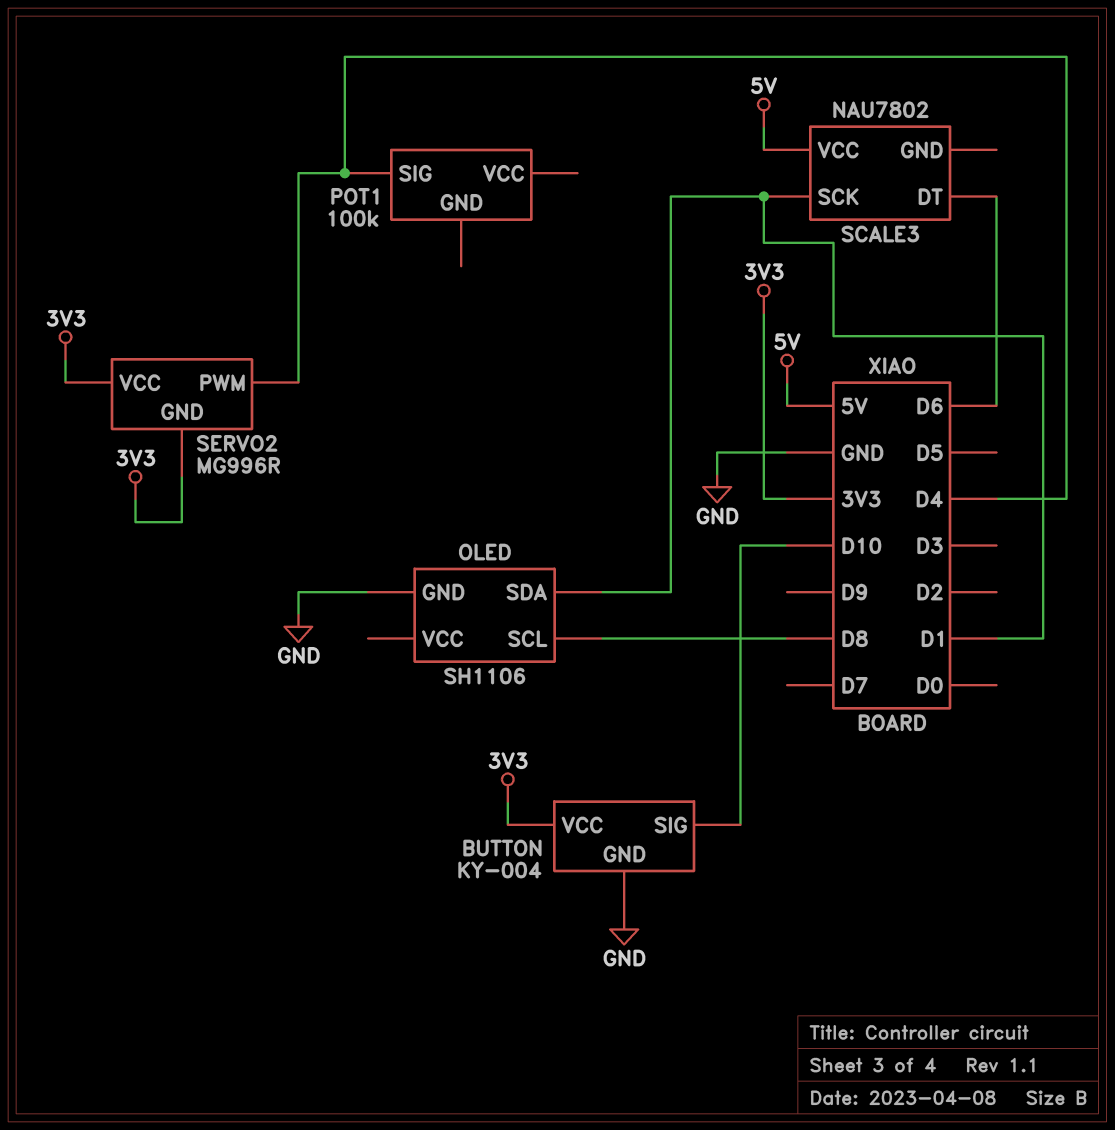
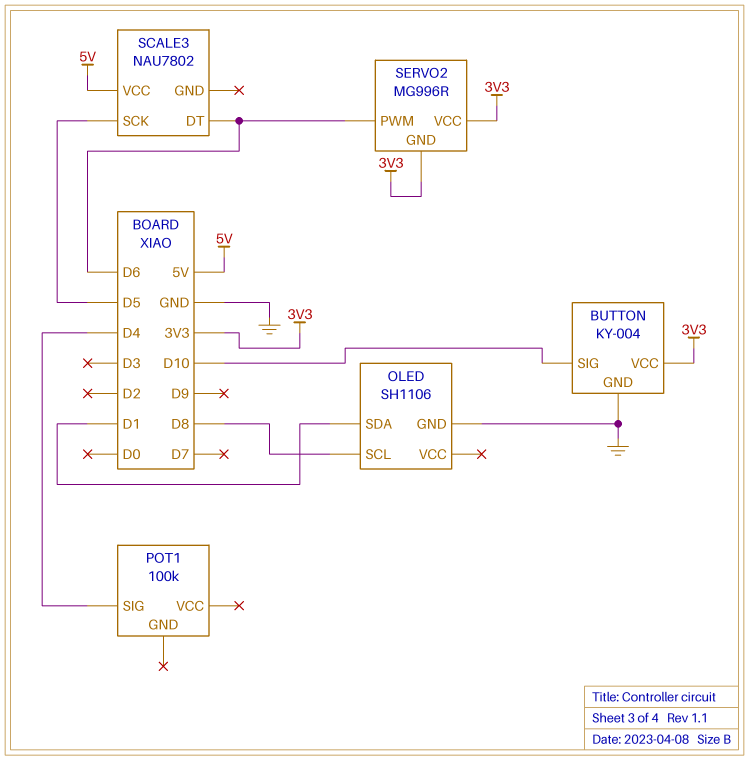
SCALE3 pin SCK: D1 -> D5
SERVO2 pin PWM: D4 -> D6

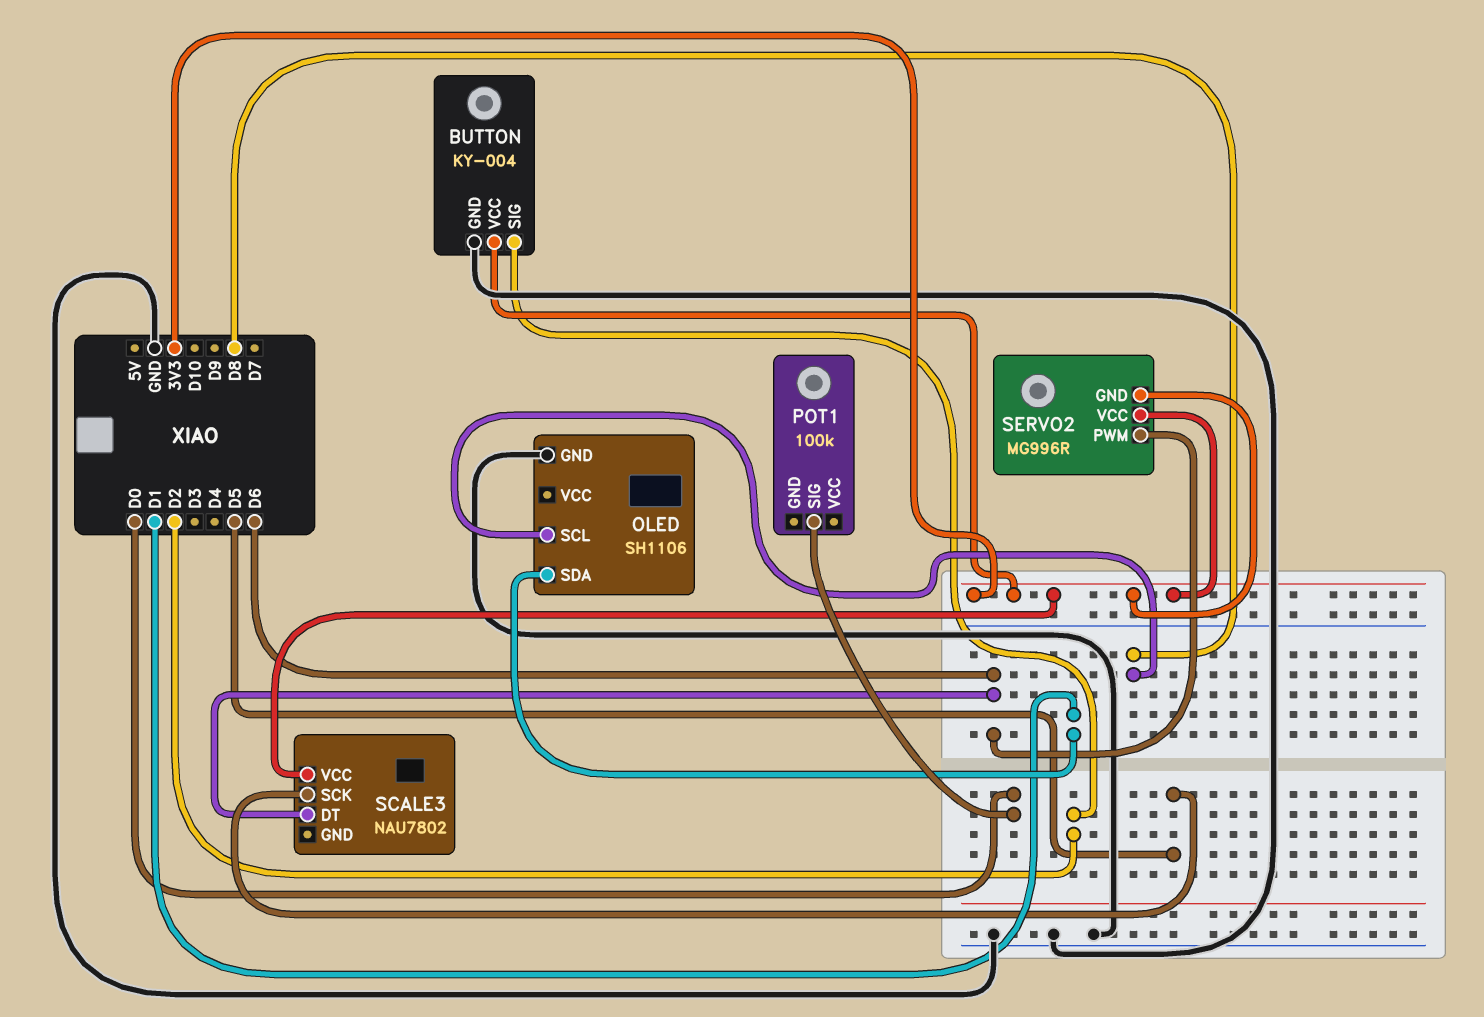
BUTTON pin SIG: D10 -> D2
POT1 pin SIG: D4 -> D0
SCALE3 pin VCC: 5V -> 3V3

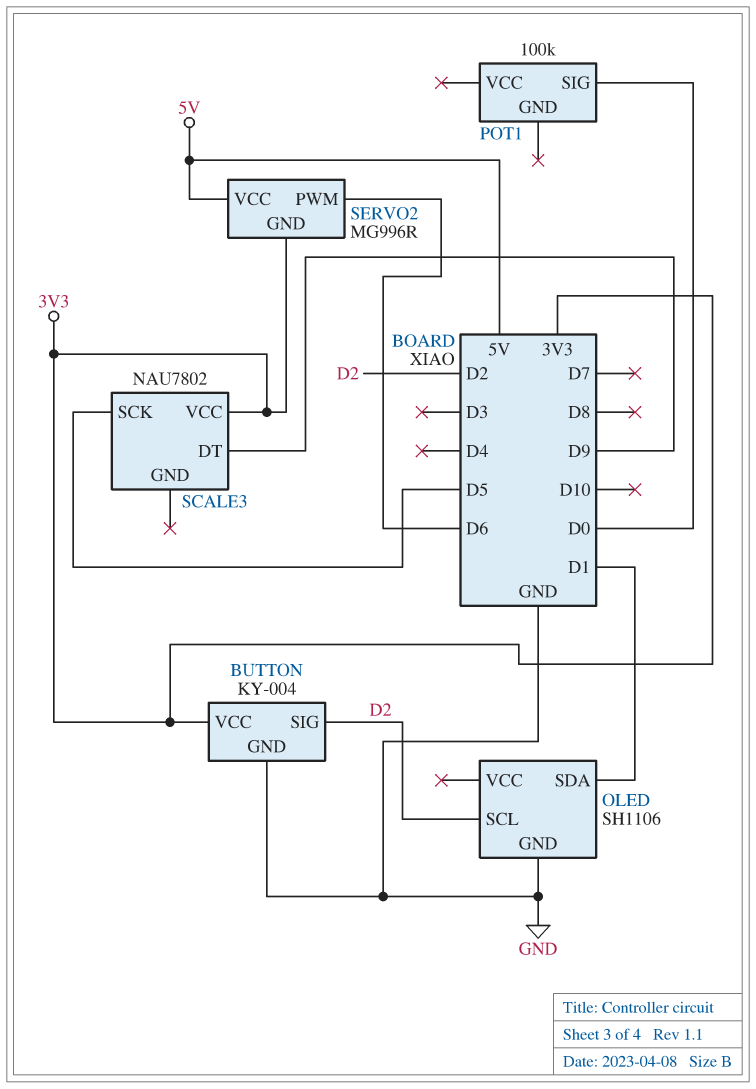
OLED pin SCL: D8 -> D2
SCALE3 pin DT: D6 -> D9
SERVO2 pin VCC: 3V3 -> 5V

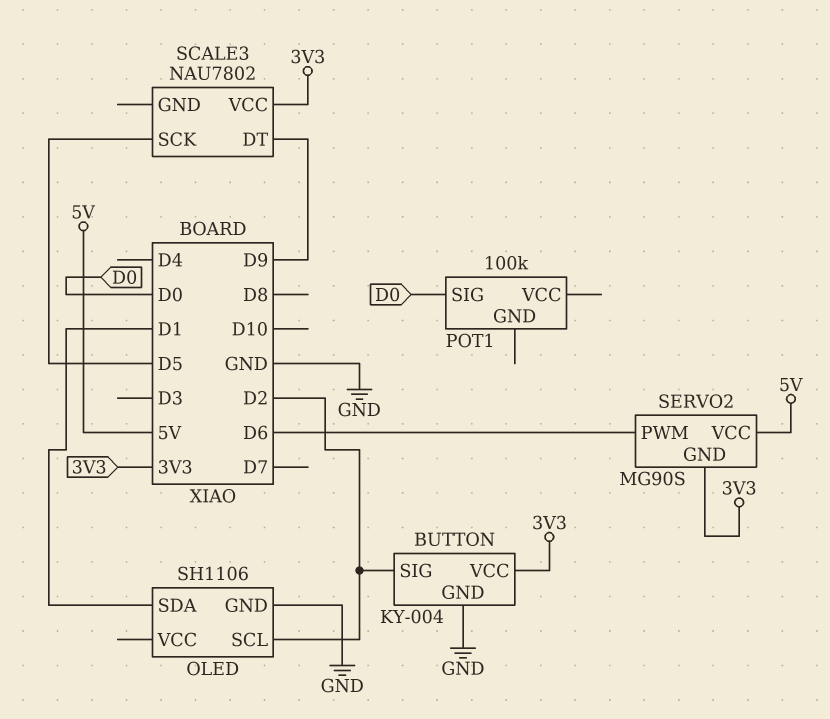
SERVO2: MG996R -> MG90S

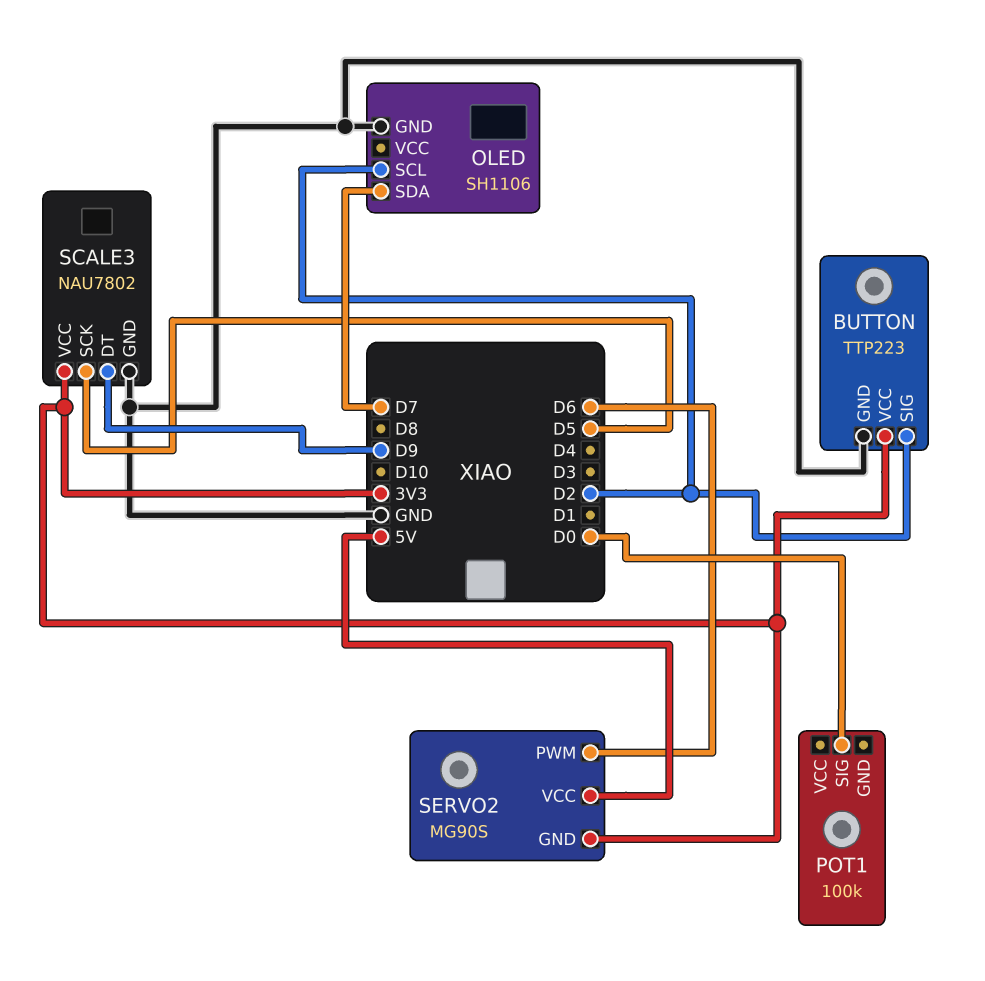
BUTTON: KY-004 -> TTP223
OLED pin SDA: D1 -> D7
SCALE3 pin GND: none -> GND

